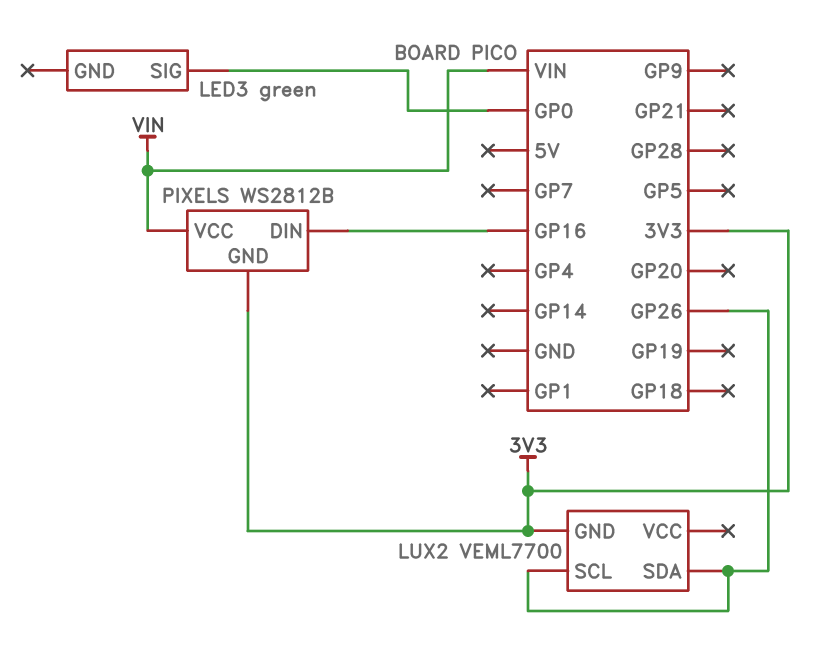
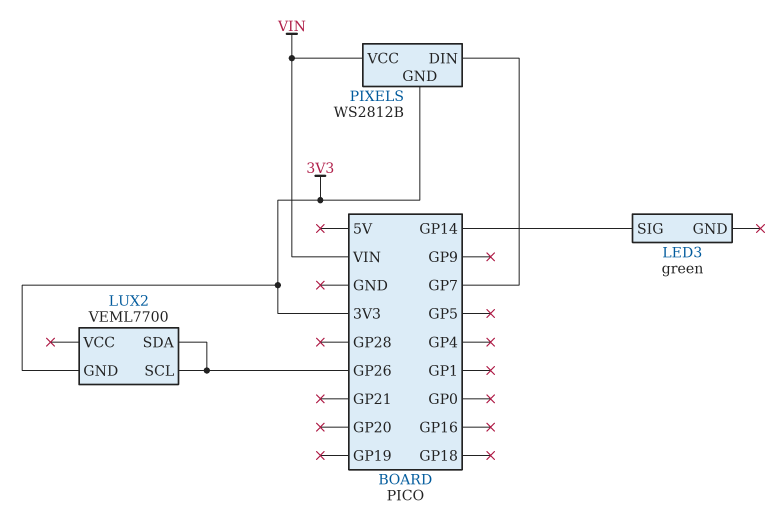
LED3 pin SIG: GP0 -> GP14
PIXELS pin DIN: GP16 -> GP7

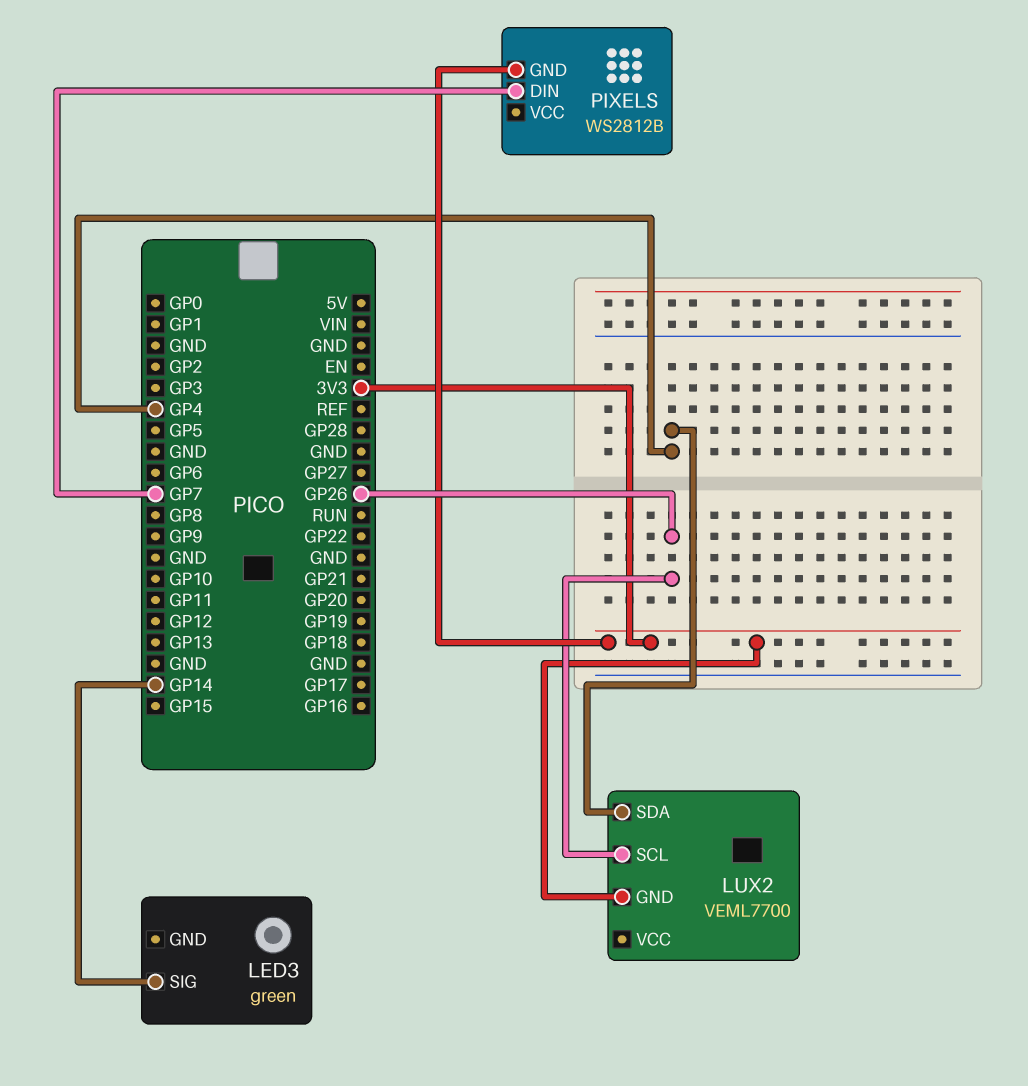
LUX2 pin SDA: GP26 -> GP4
PIXELS pin VCC: VIN -> none

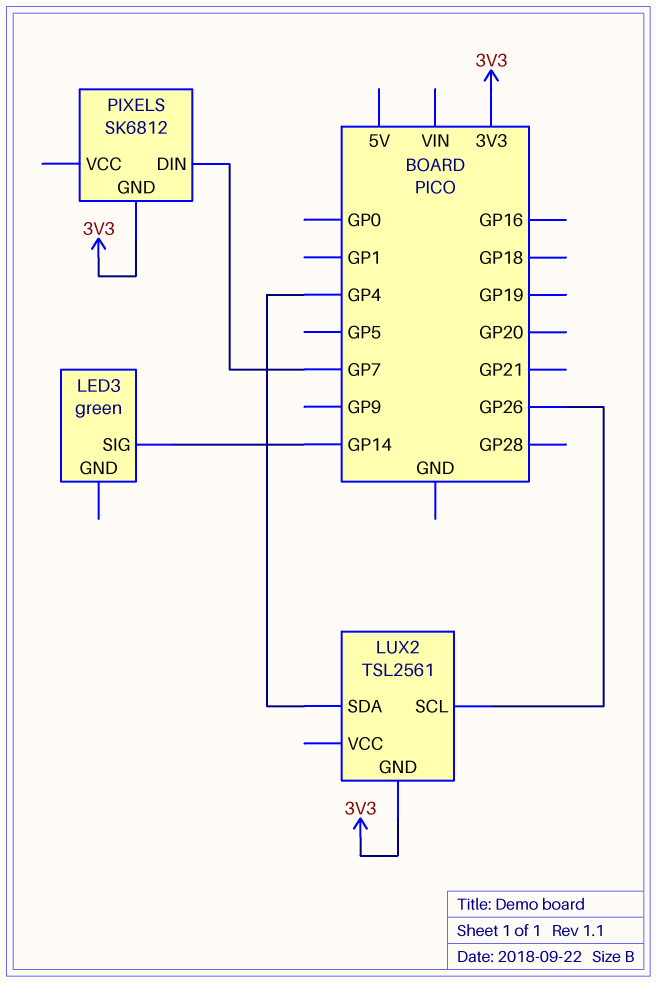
LUX2: VEML7700 -> TSL2561
PIXELS: WS2812B -> SK6812

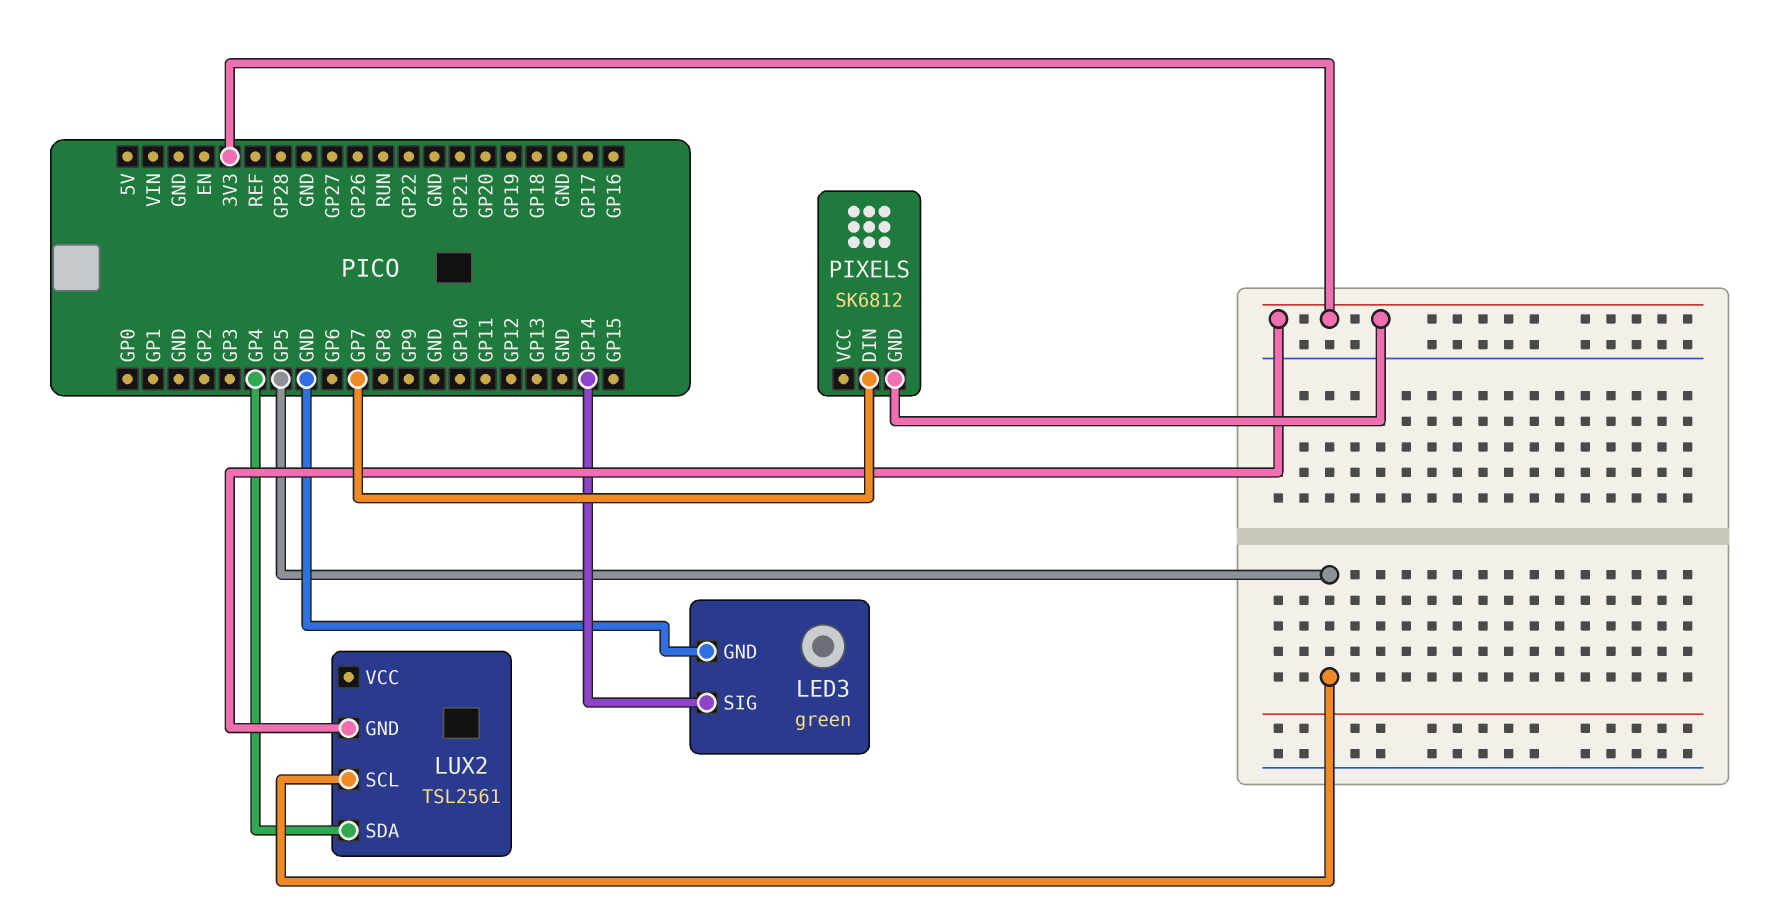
LED3 pin GND: none -> GND
LUX2 pin SCL: GP26 -> GP5

